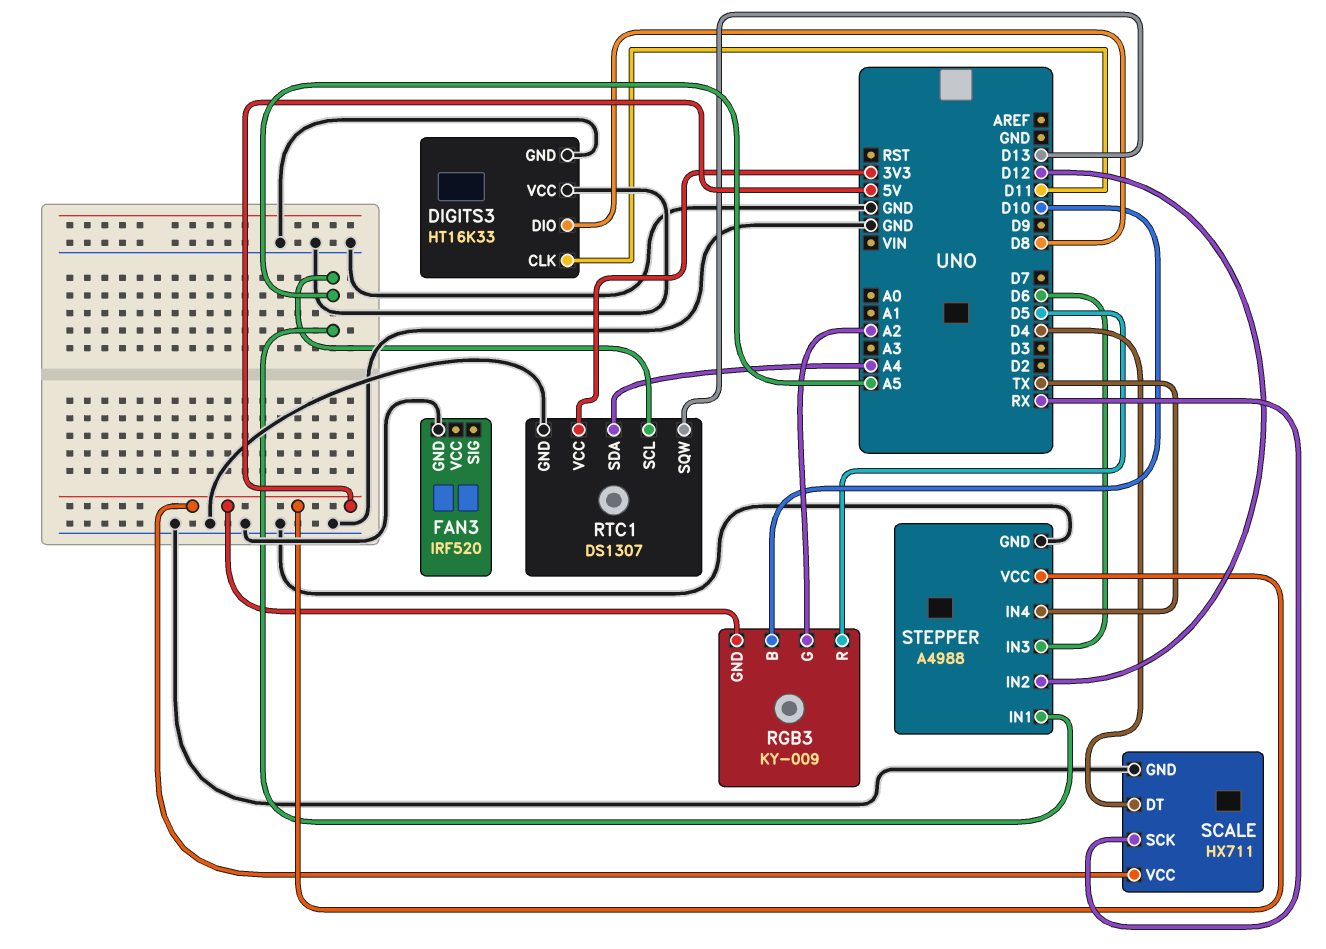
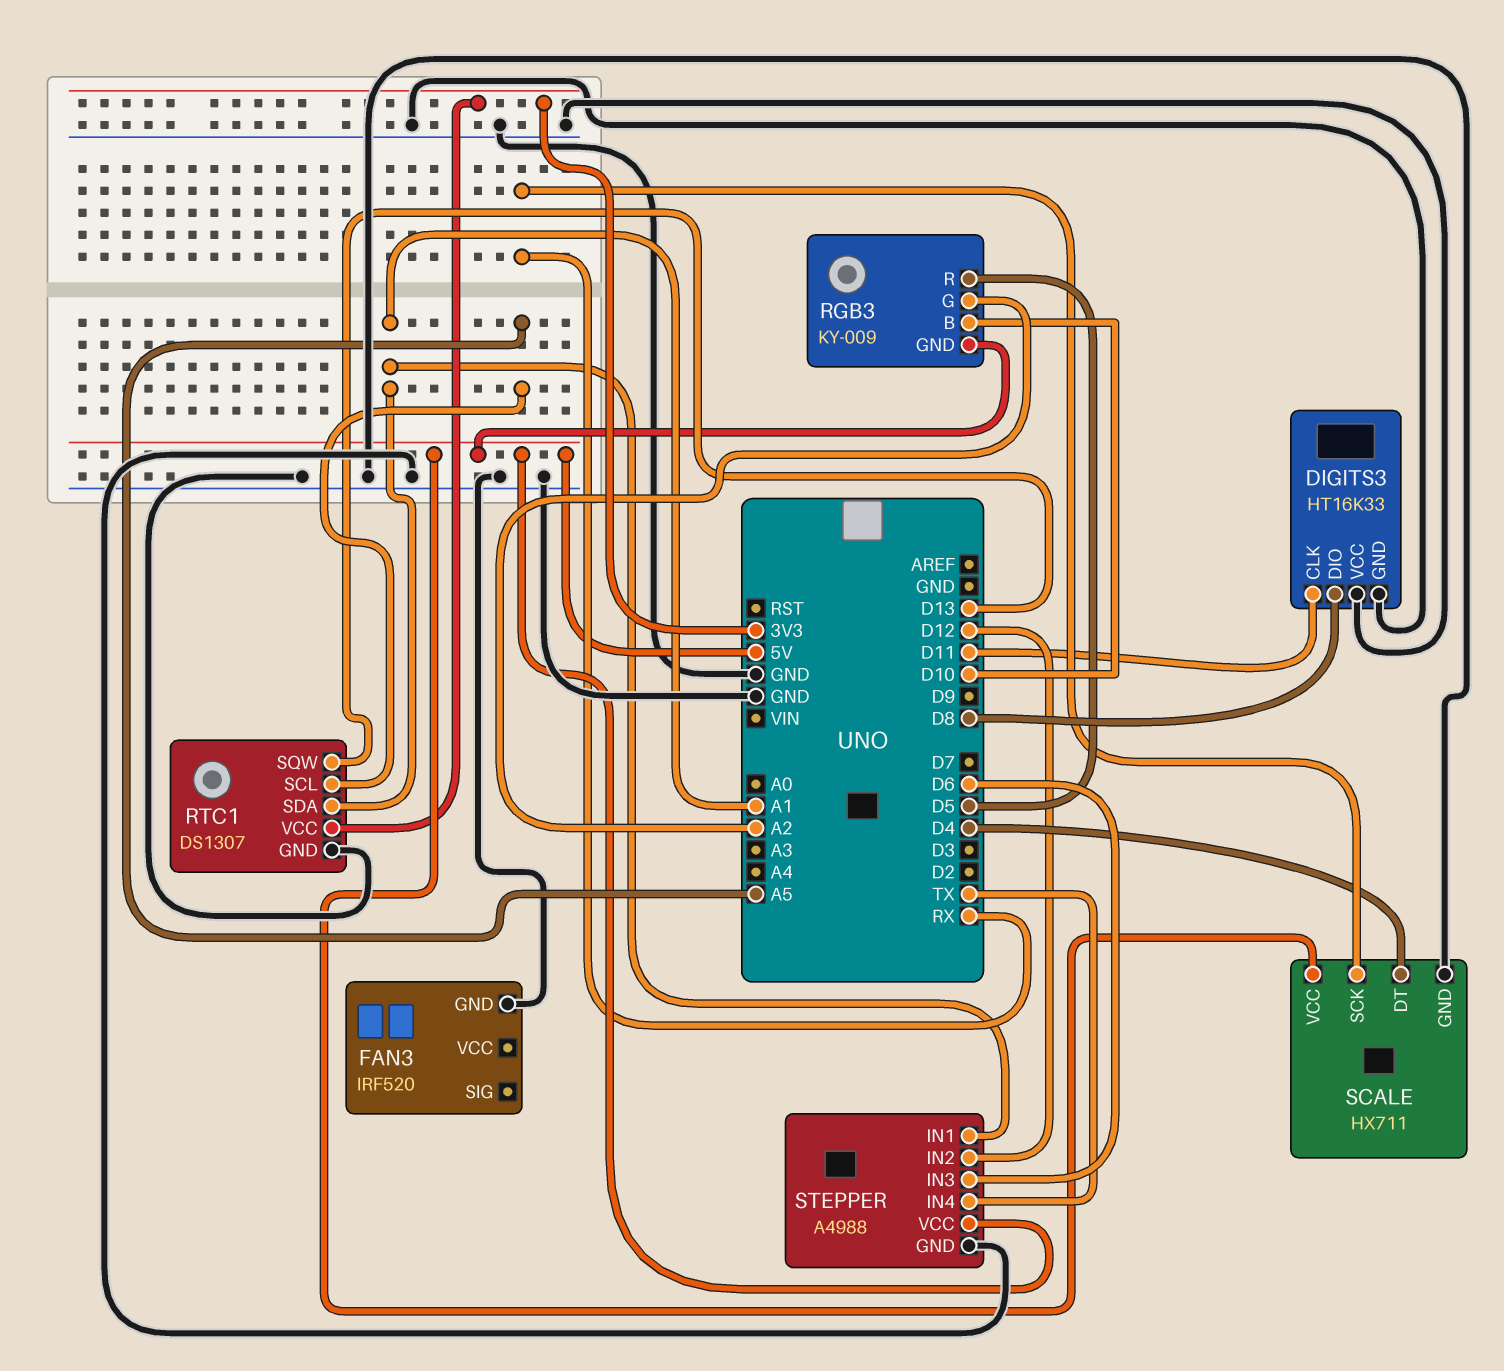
RTC1 pin SDA: A4 -> A1
STEPPER pin IN1: A5 -> A1

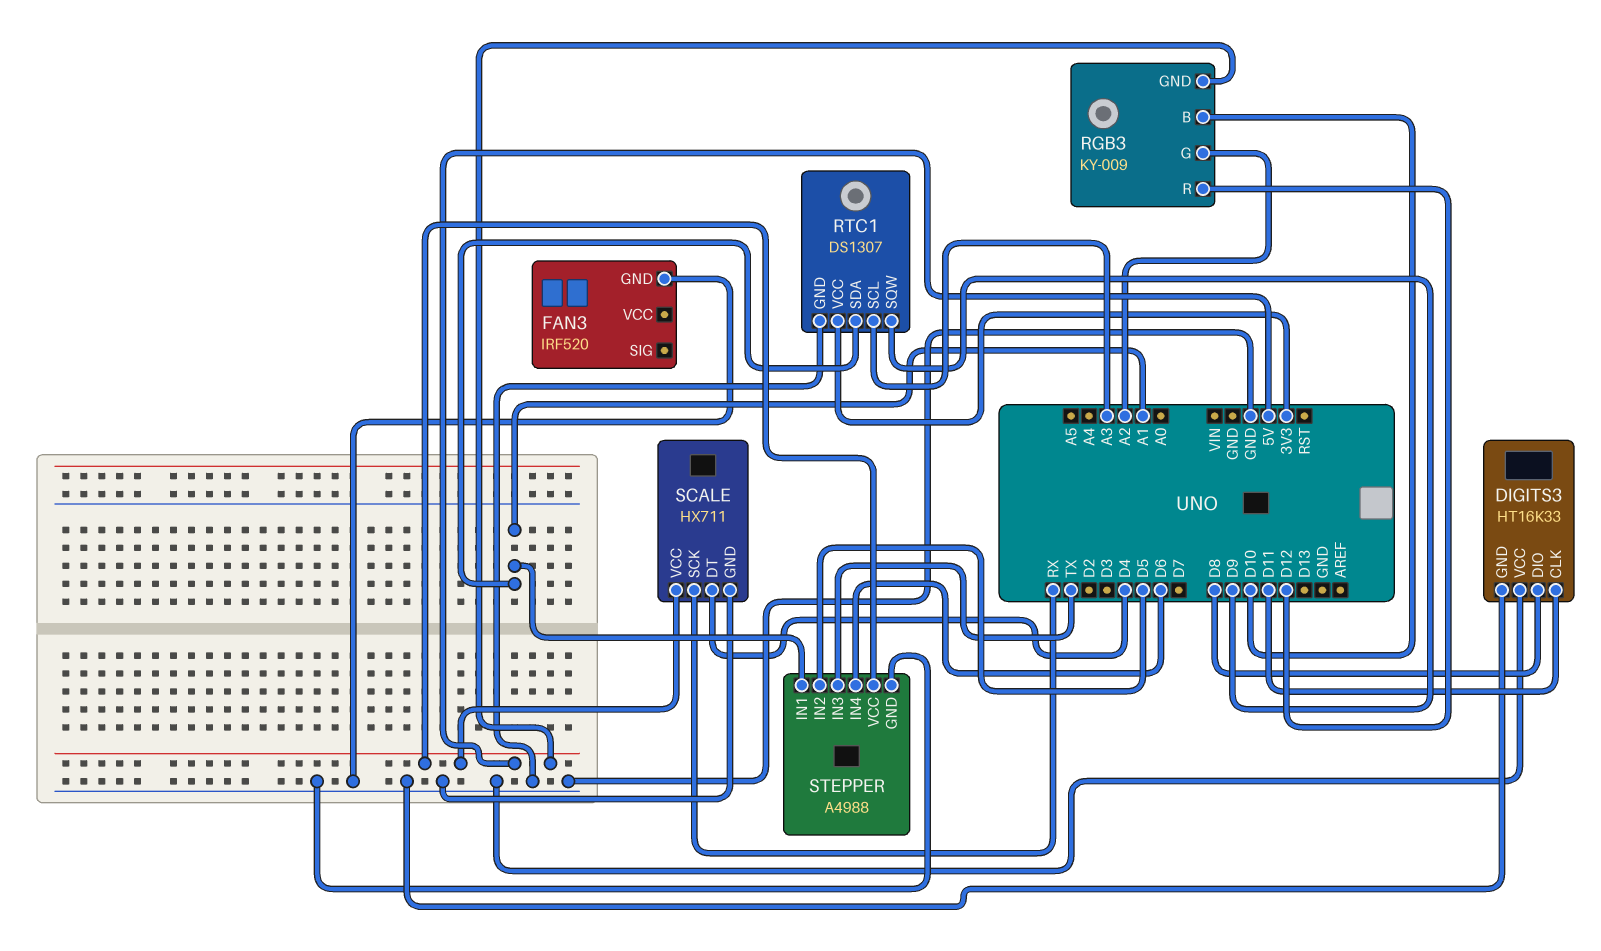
RGB3 pin R: D5 -> D12
RTC1 pin SCL: A5 -> A3
RTC1 pin SQW: D13 -> D9
STEPPER pin IN2: D12 -> D5
STEPPER pin IN3: D6 -> TX
STEPPER pin IN4: TX -> D6

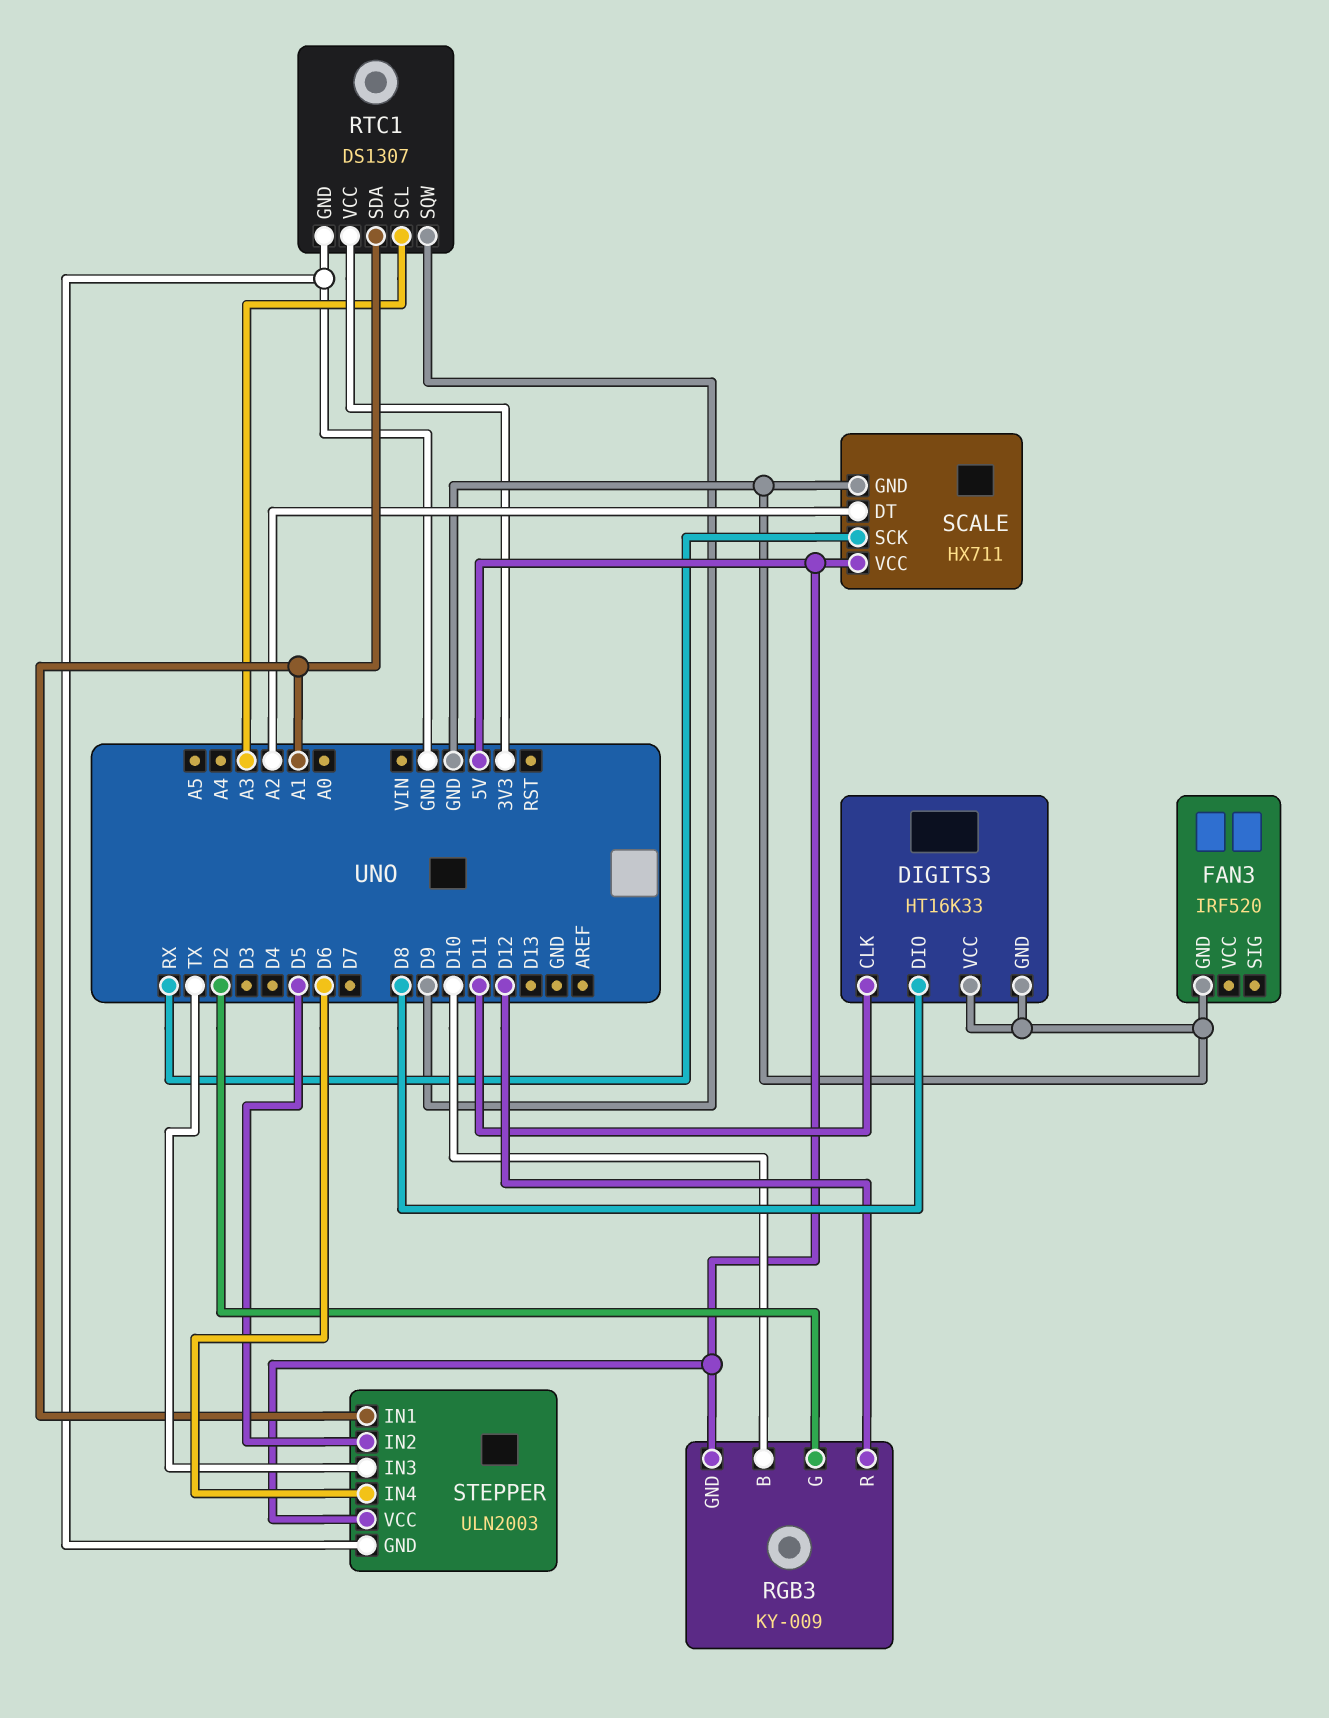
RGB3 pin G: A2 -> D2
SCALE pin DT: D4 -> A2
STEPPER: A4988 -> ULN2003

